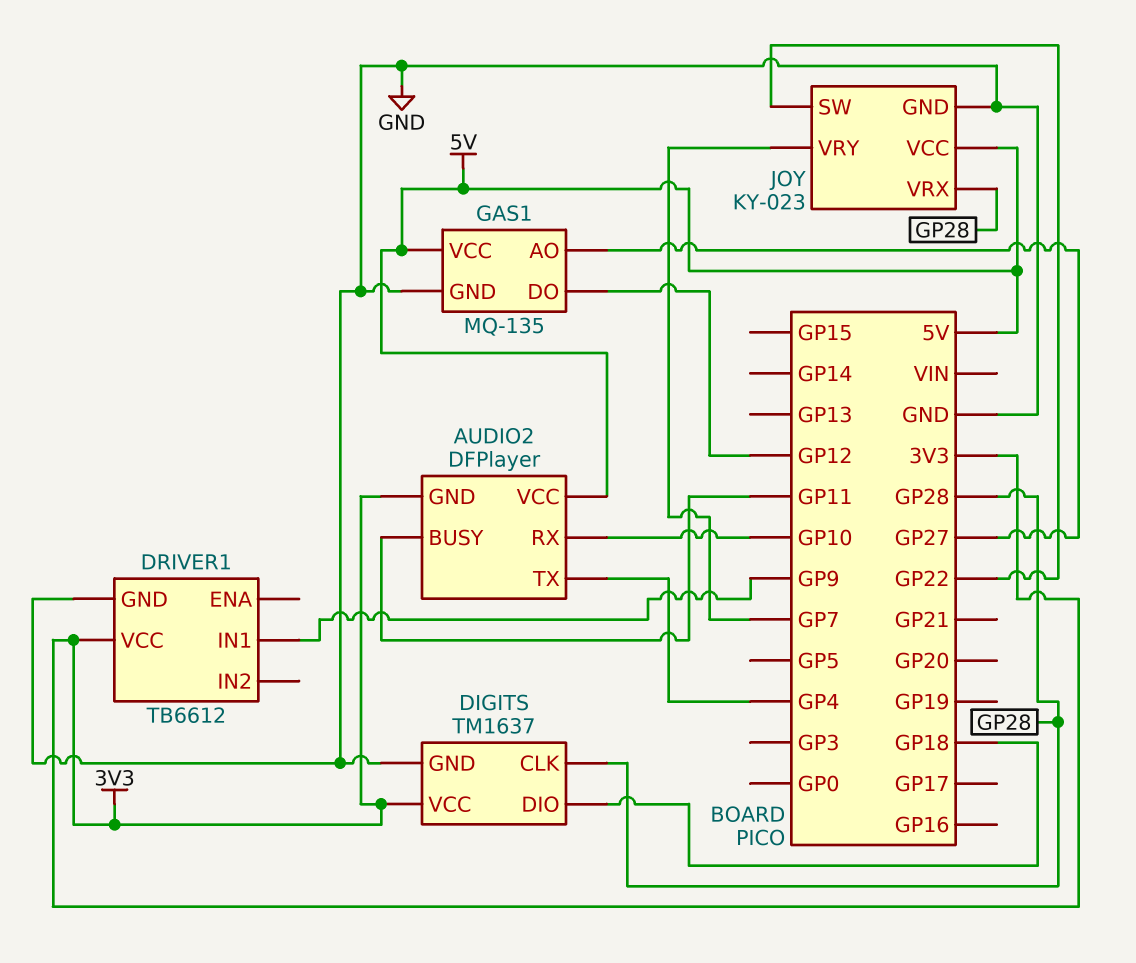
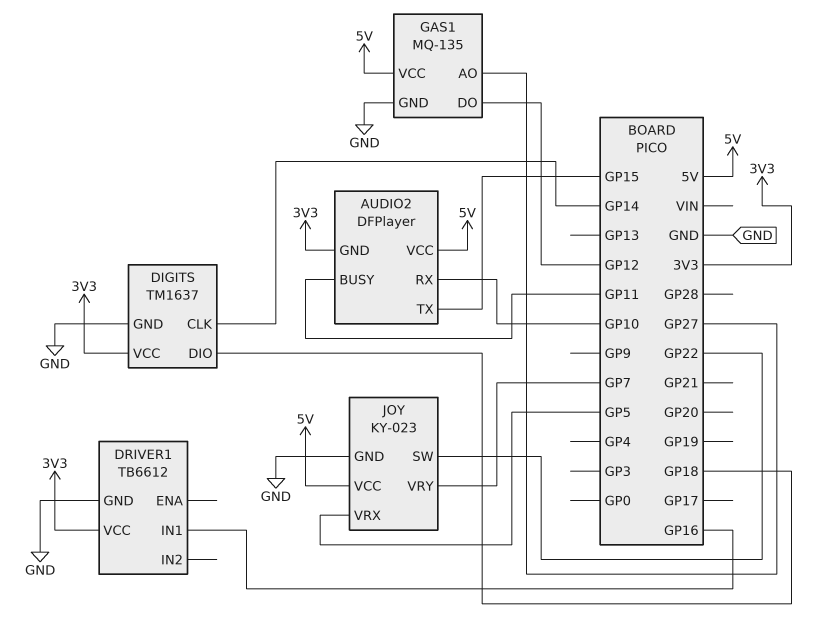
AUDIO2 pin TX: GP4 -> GP15
DIGITS pin CLK: GP28 -> GP14
DRIVER1 pin IN1: GP9 -> GP16
JOY pin VRX: GP28 -> GP5

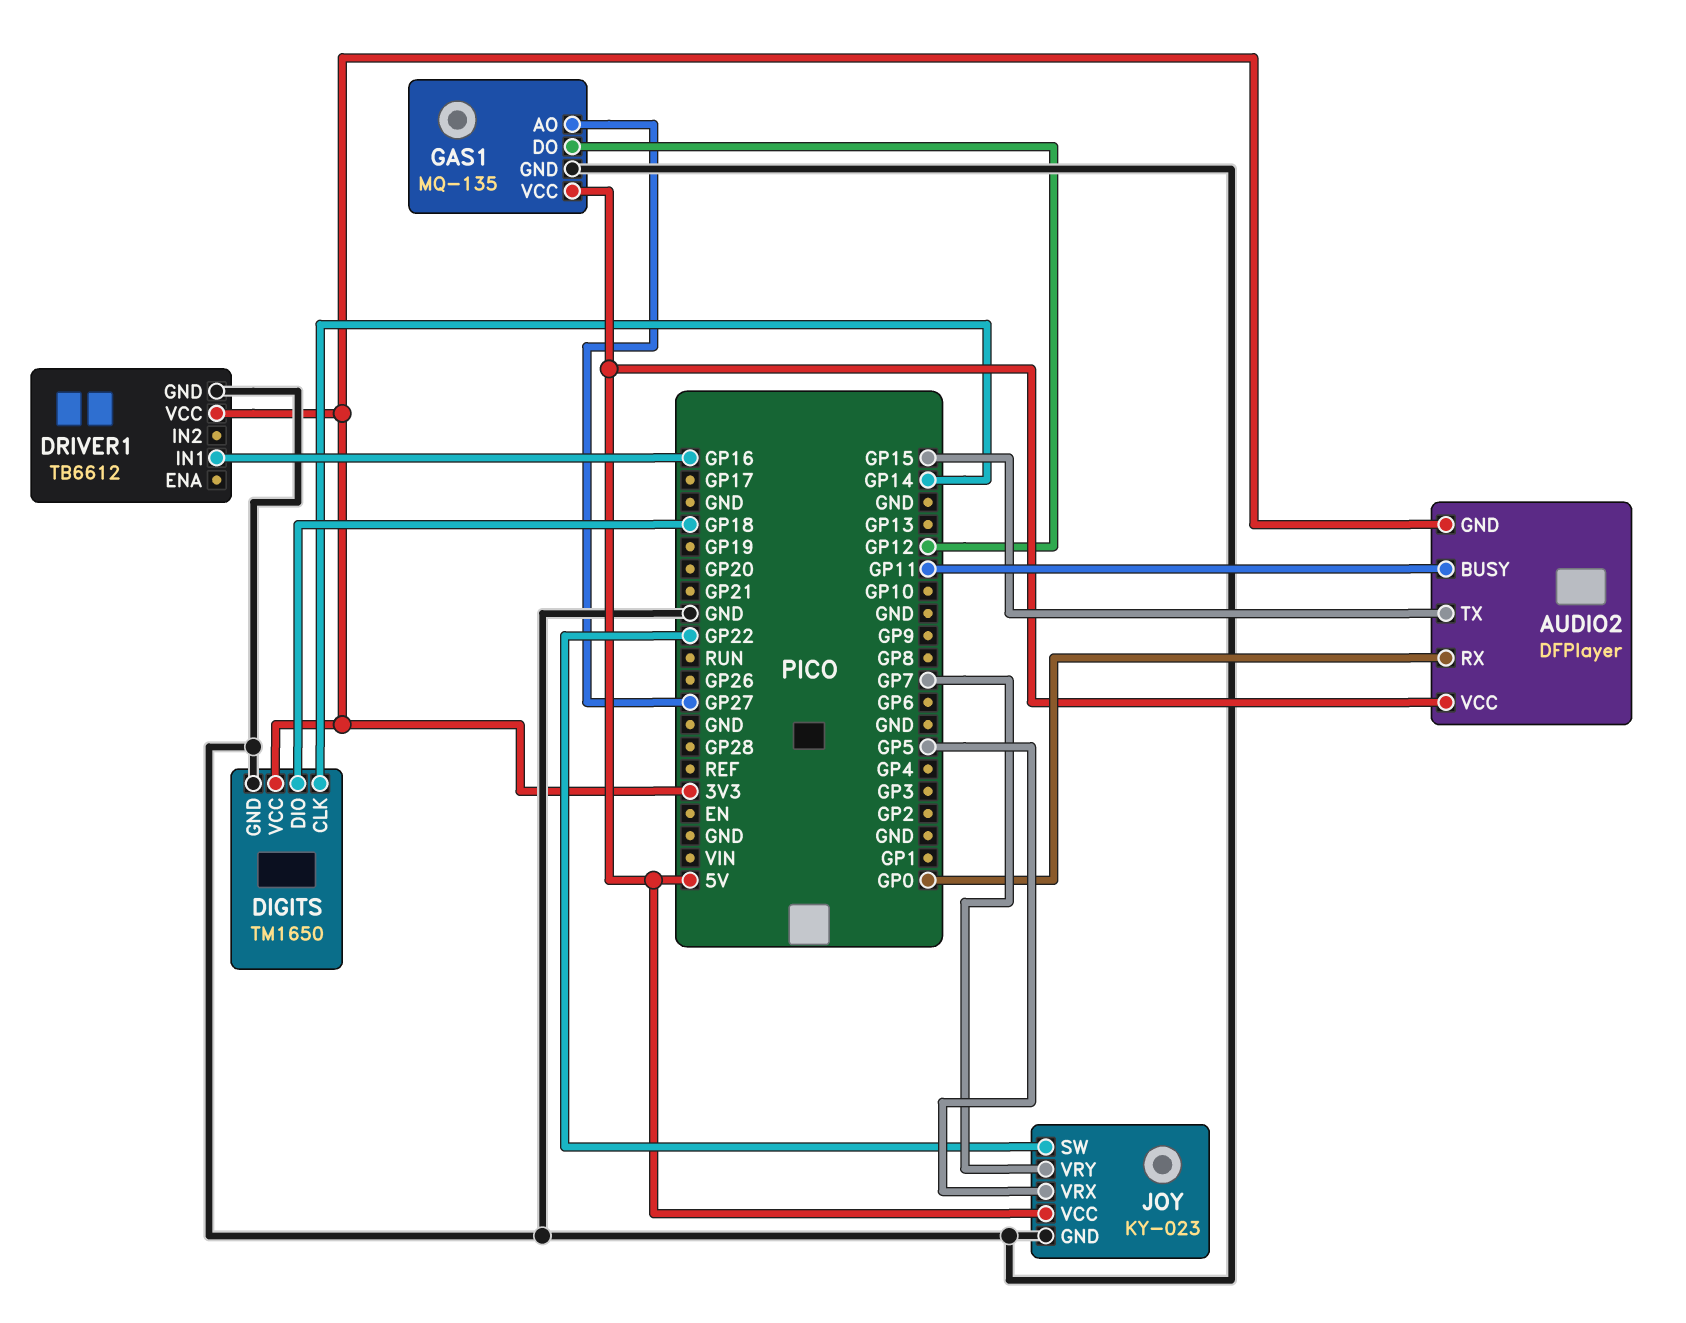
AUDIO2 pin RX: GP10 -> GP0
DIGITS: TM1637 -> TM1650

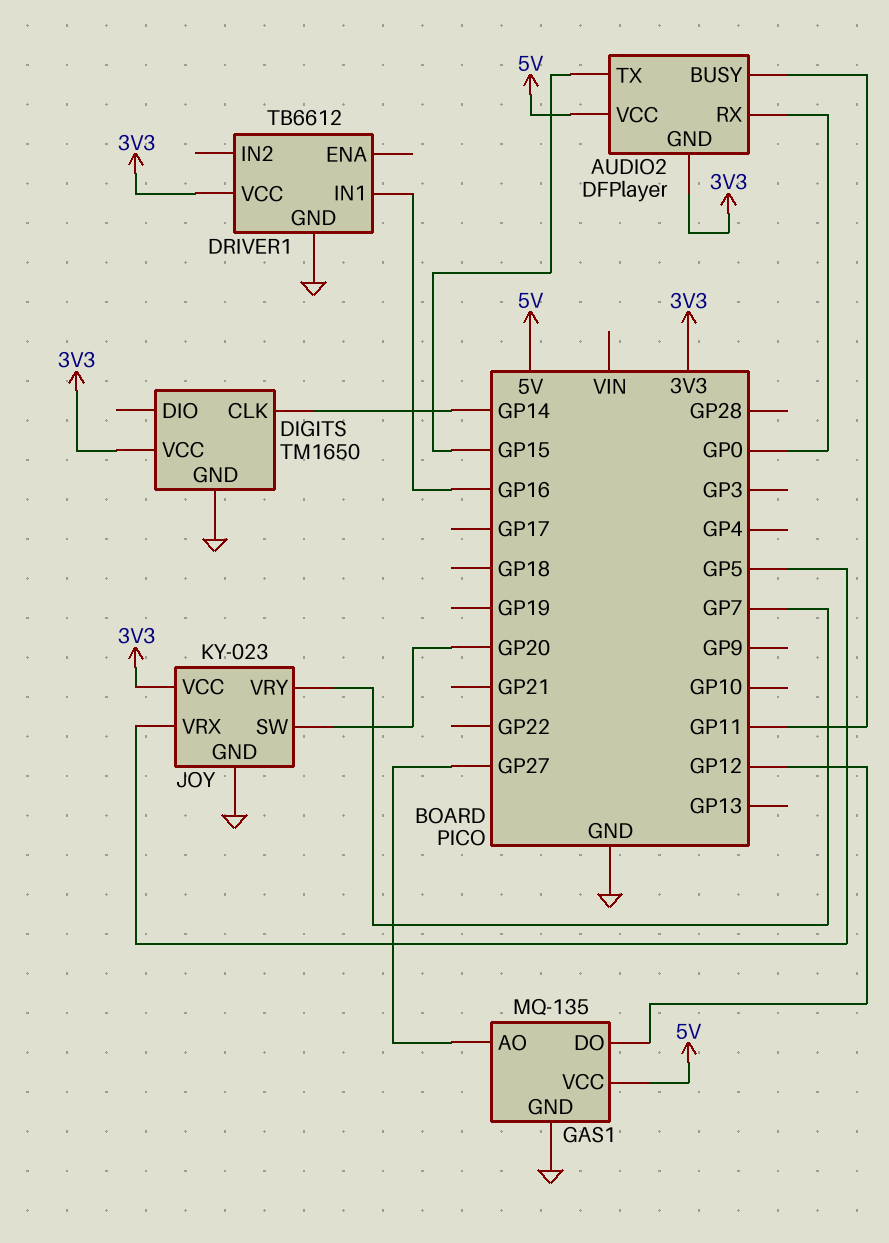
DIGITS pin DIO: GP18 -> none
JOY pin SW: GP22 -> GP20
JOY pin VCC: 5V -> 3V3

